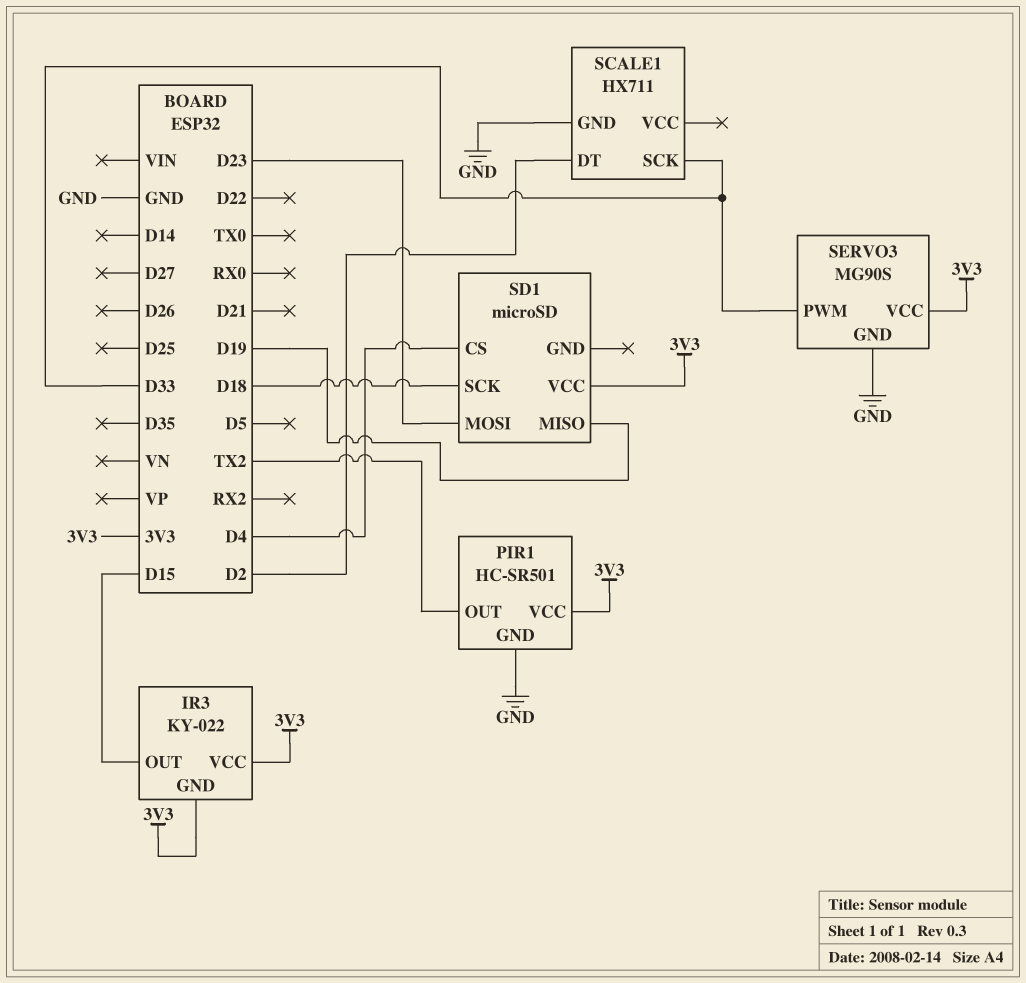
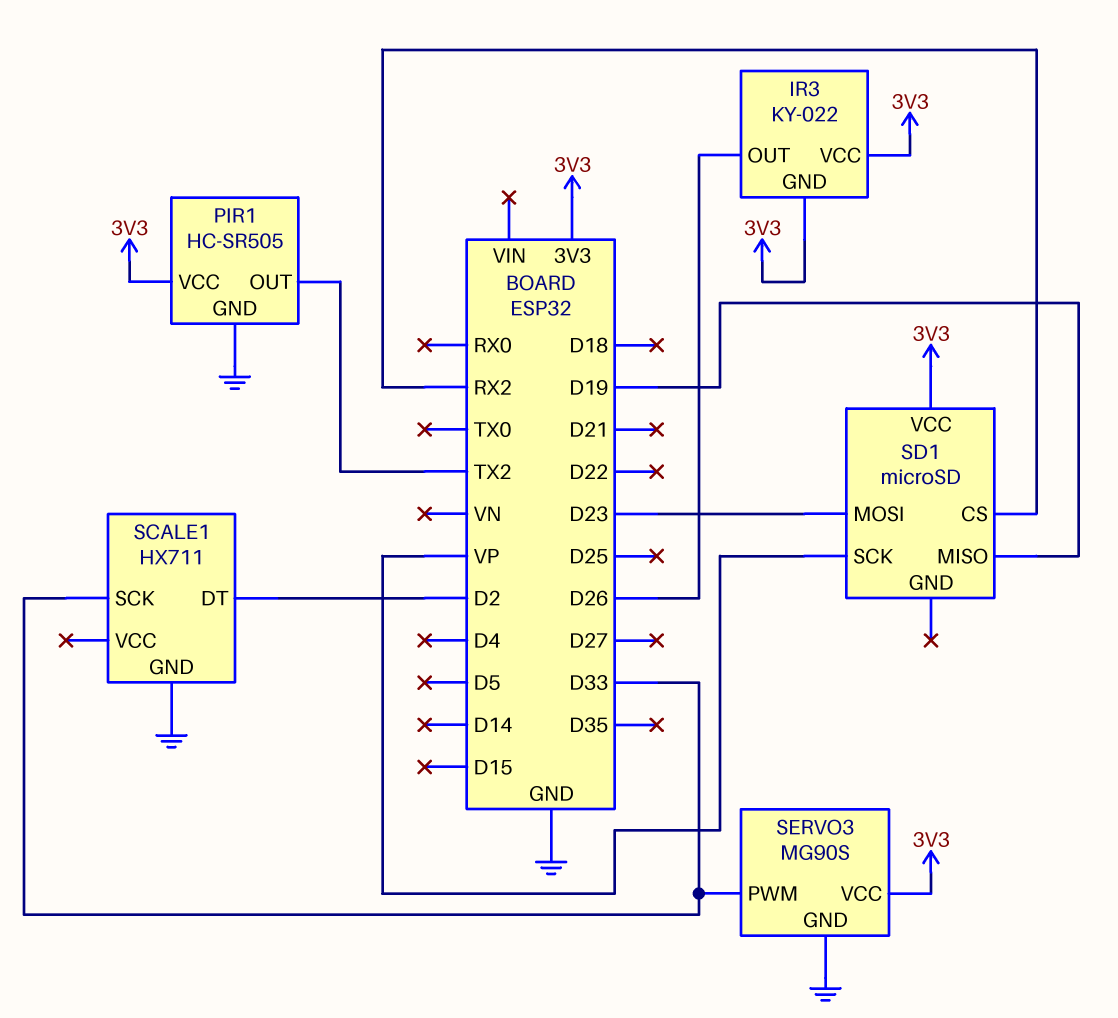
IR3 pin OUT: D15 -> D26
PIR1: HC-SR501 -> HC-SR505
SD1 pin CS: D4 -> RX2
SD1 pin SCK: D18 -> VP

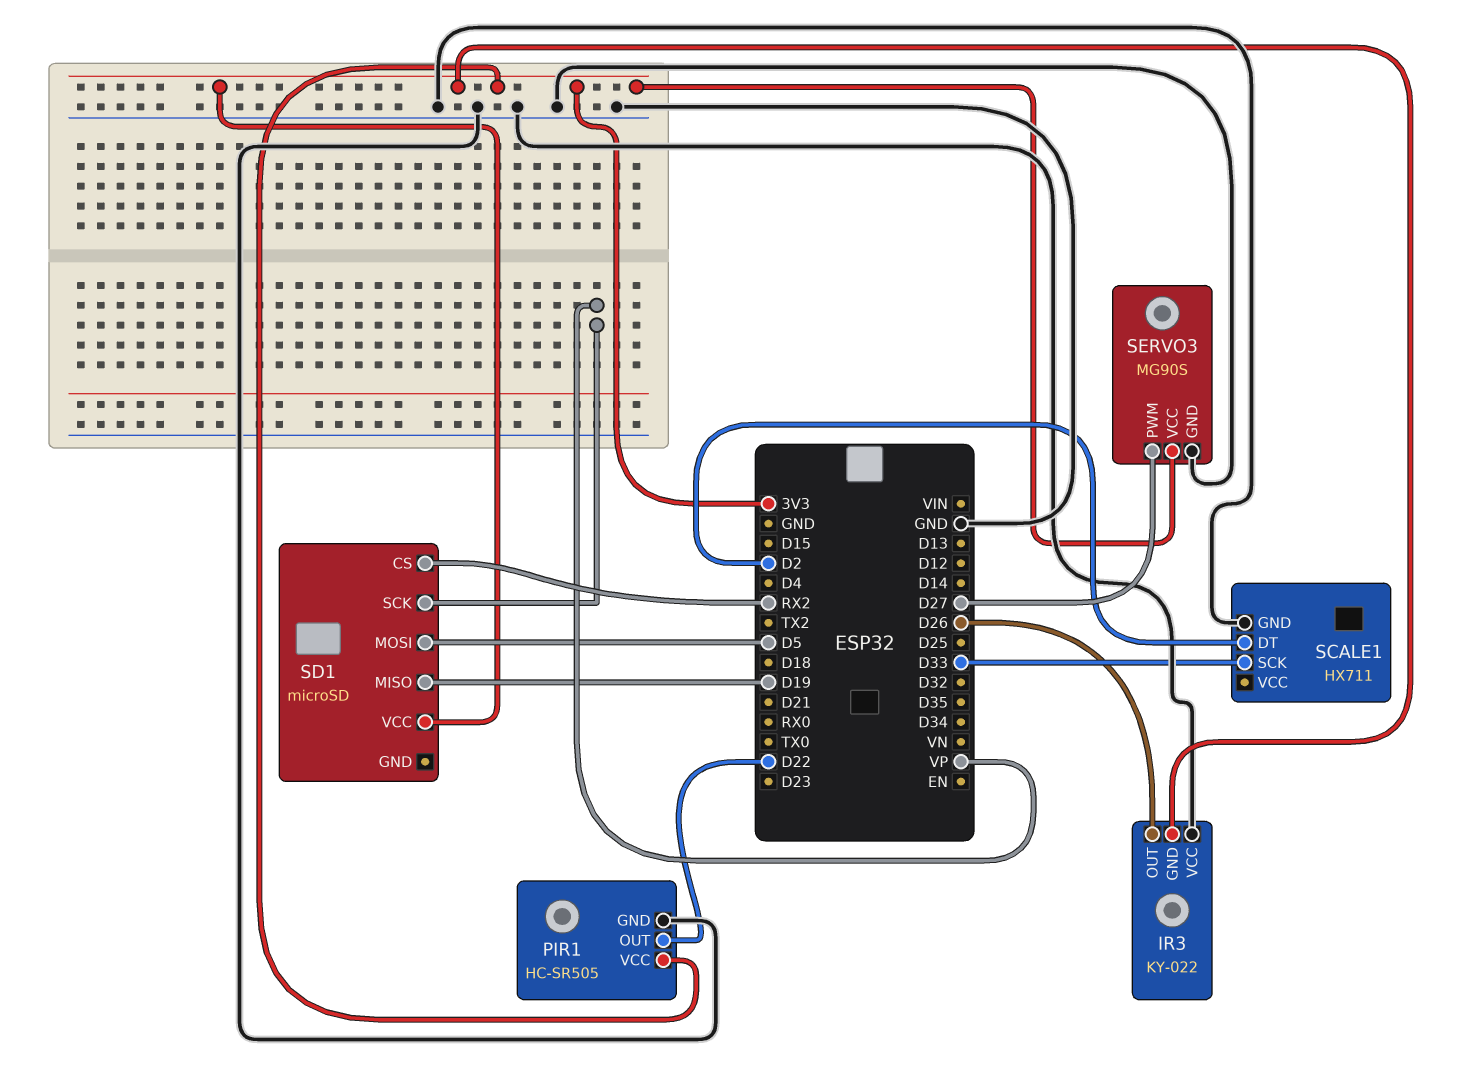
IR3 pin VCC: 3V3 -> GND
PIR1 pin OUT: TX2 -> D22
SD1 pin MOSI: D23 -> D5
SERVO3 pin PWM: D33 -> D27

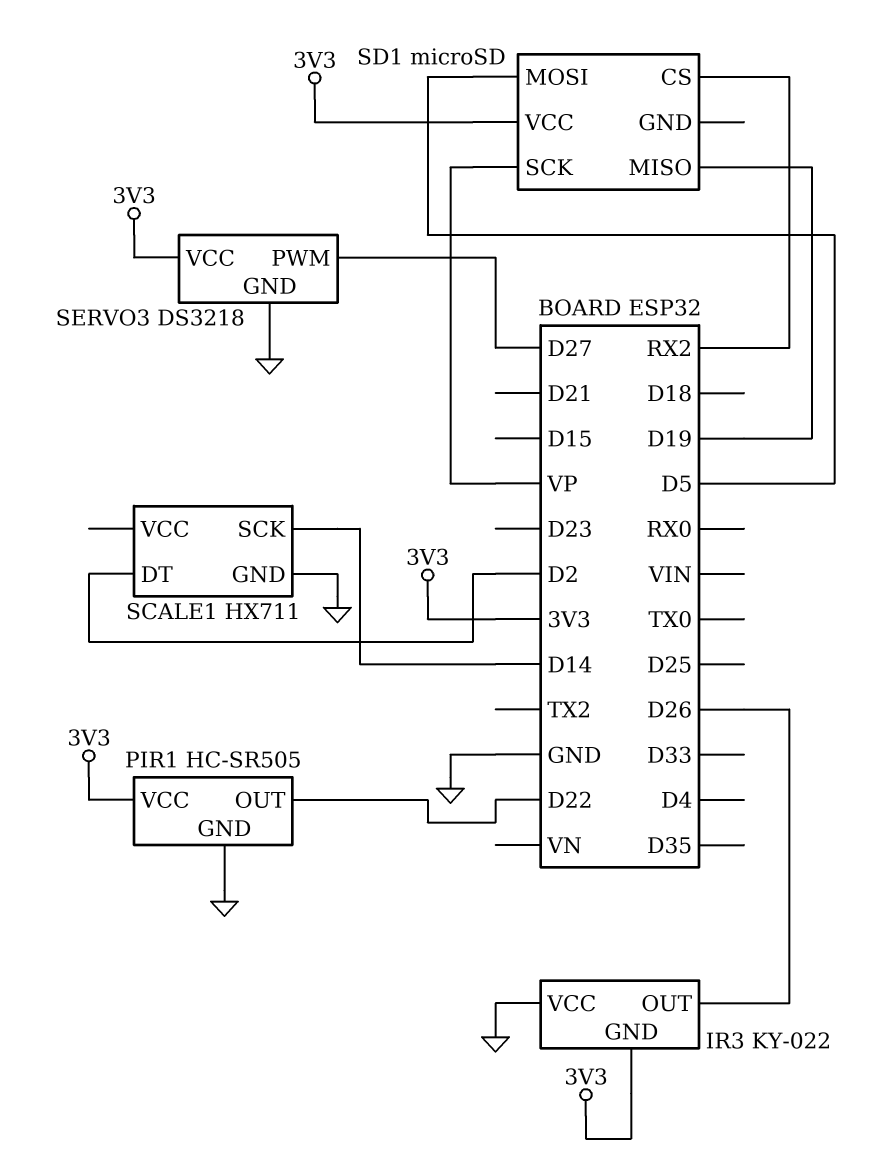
SCALE1 pin SCK: D33 -> D14
SERVO3: MG90S -> DS3218

